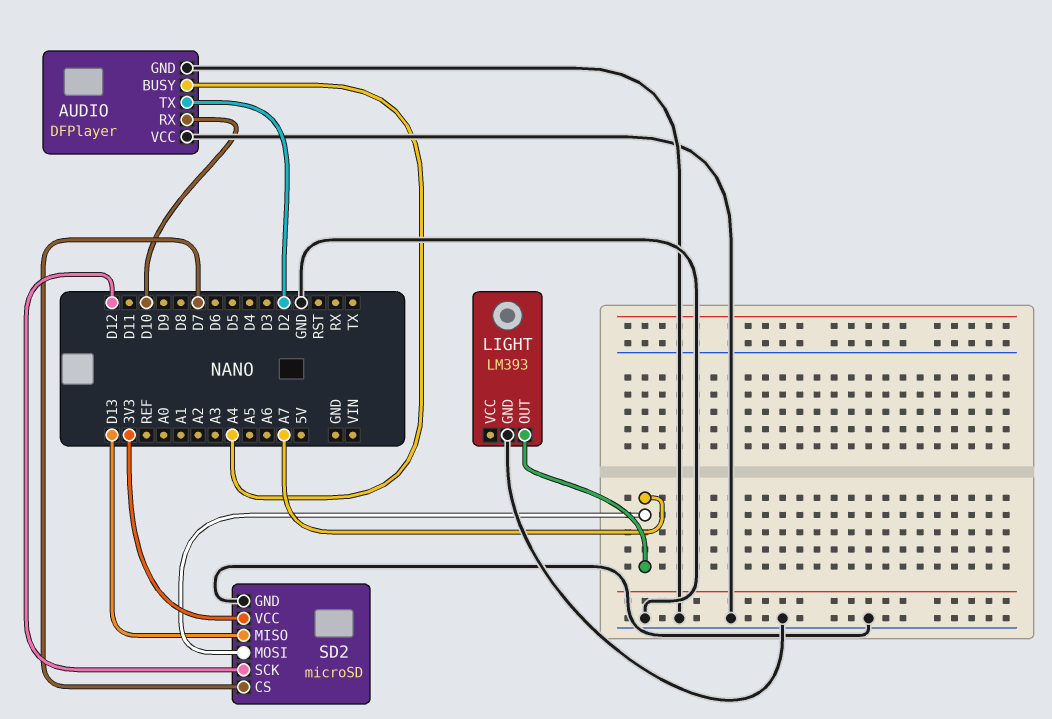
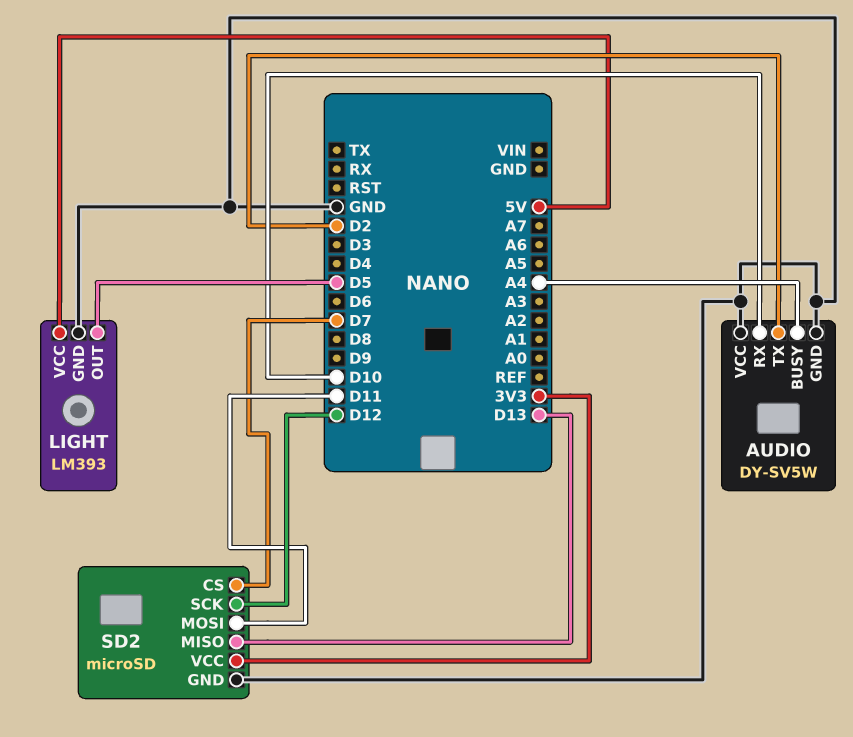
AUDIO: DFPlayer -> DY-SV5W
LIGHT pin OUT: A7 -> D5
LIGHT pin VCC: none -> 5V
SD2 pin MOSI: A7 -> D11

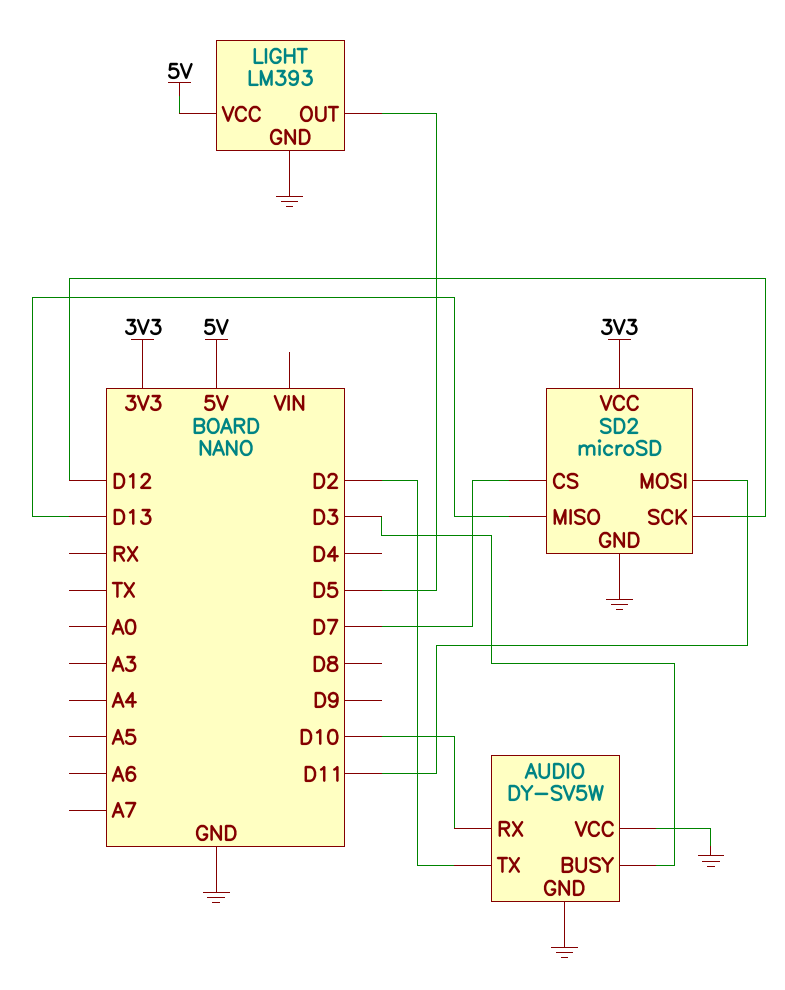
AUDIO pin BUSY: A4 -> D3

